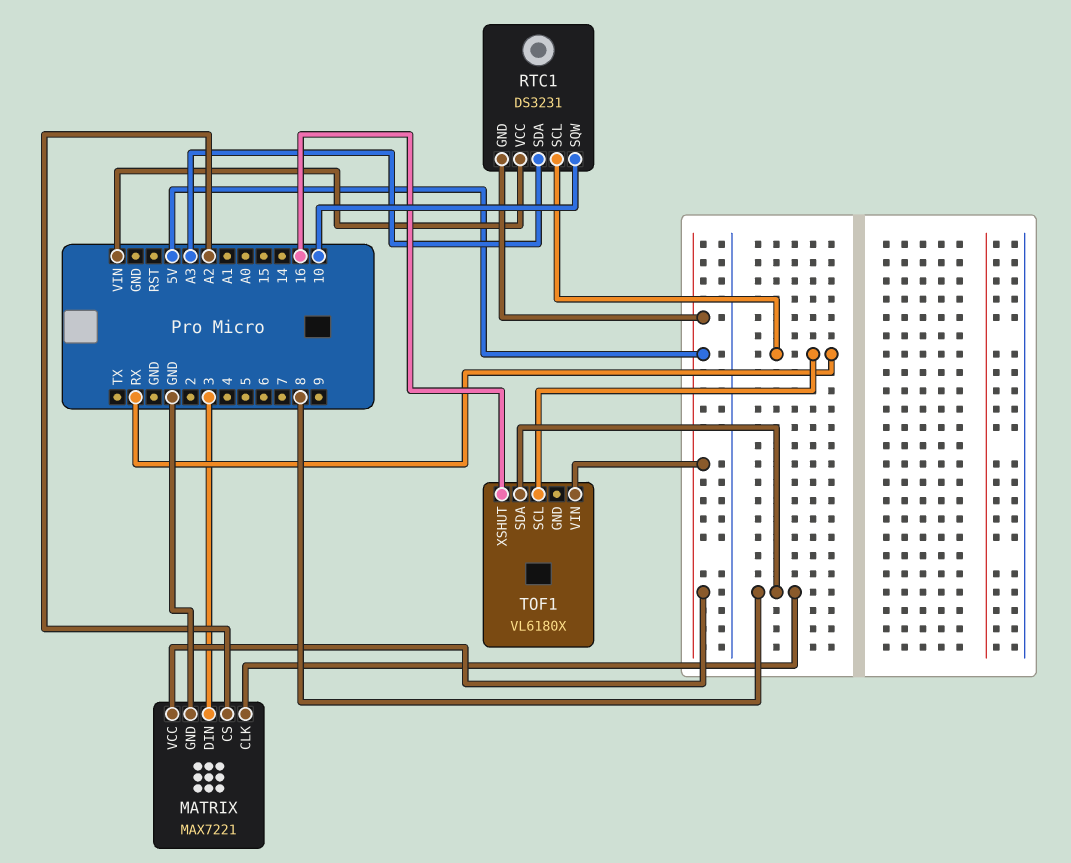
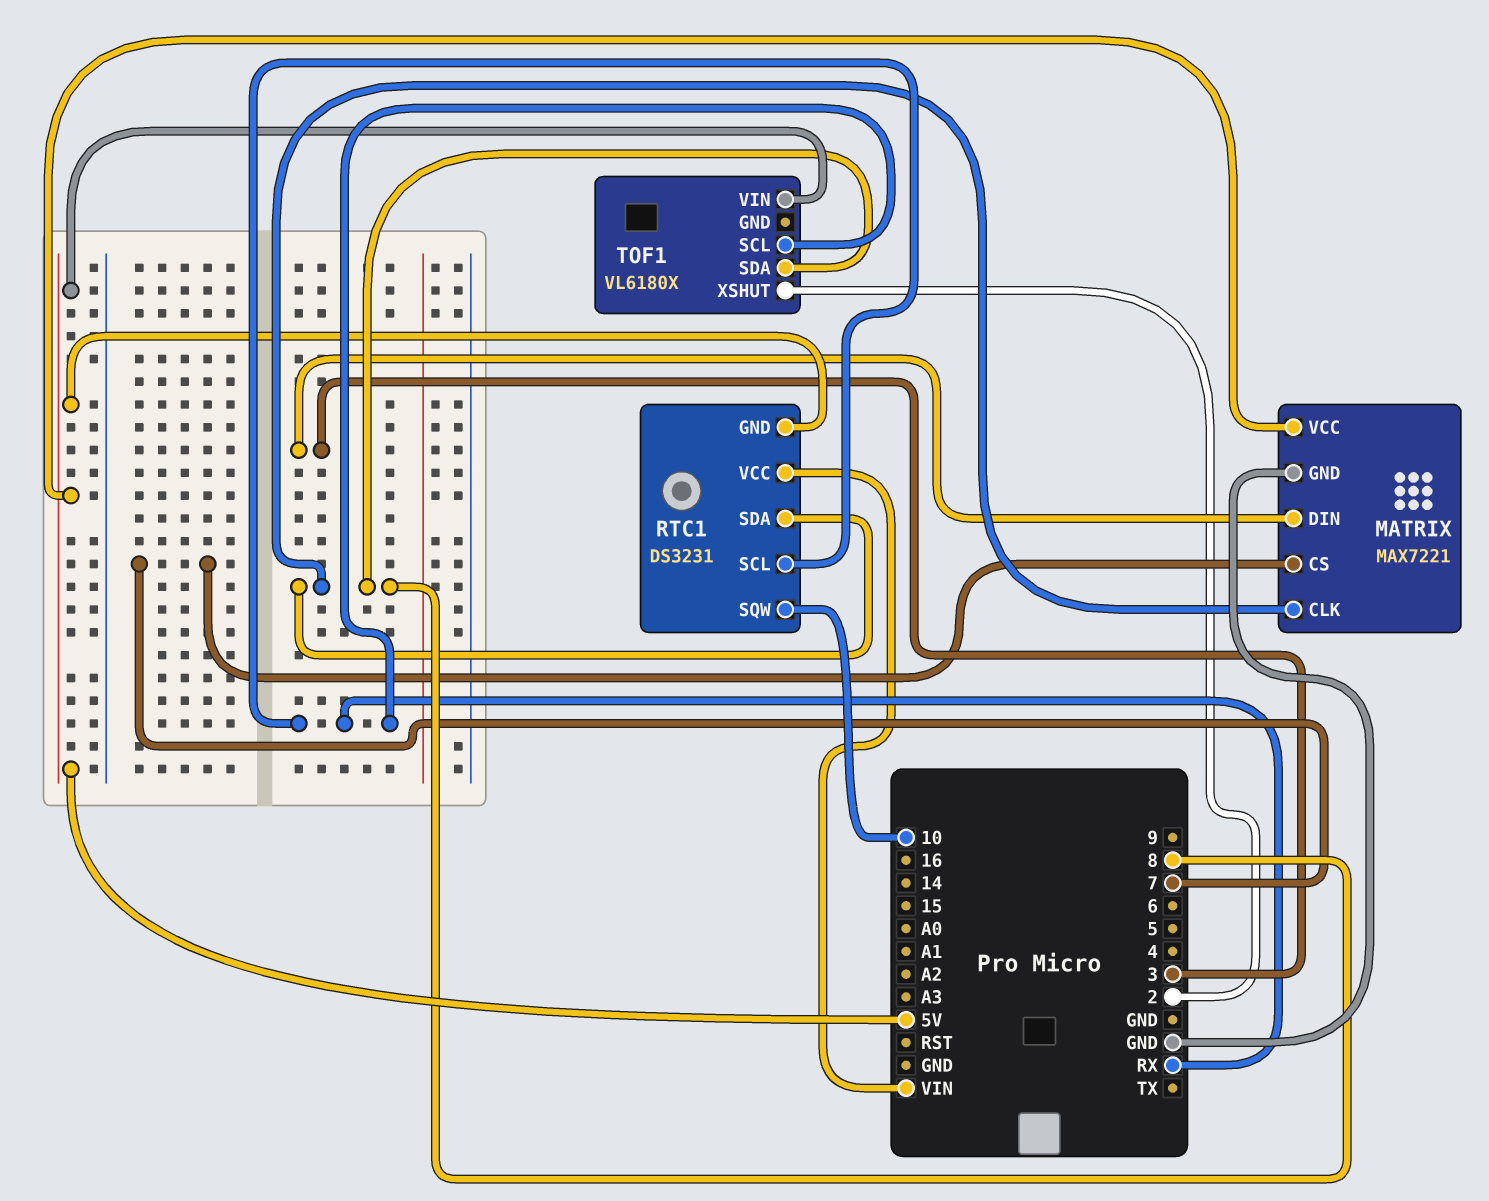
MATRIX pin CS: A2 -> 7
RTC1 pin SDA: A3 -> 8
TOF1 pin XSHUT: 16 -> 2

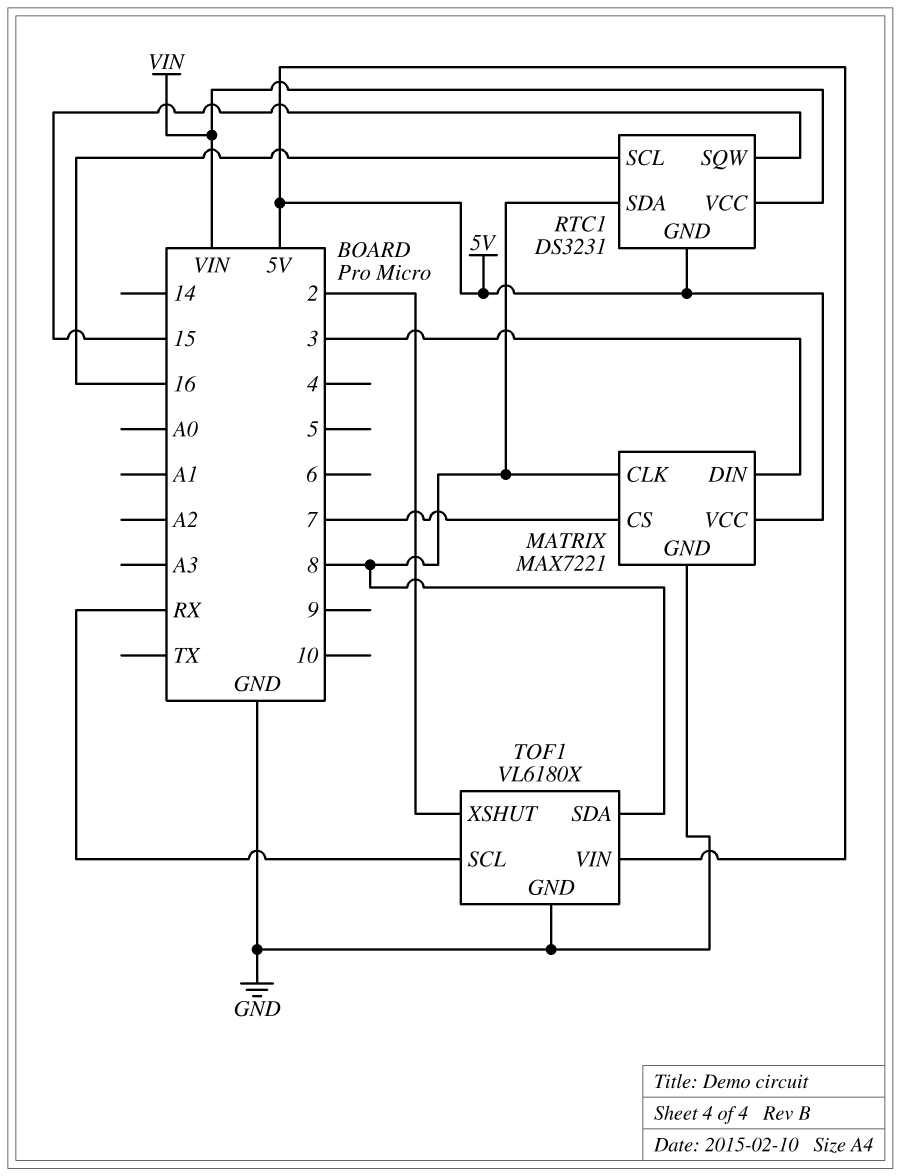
RTC1 pin SCL: RX -> 16
RTC1 pin SQW: 10 -> 15
TOF1 pin GND: none -> GND

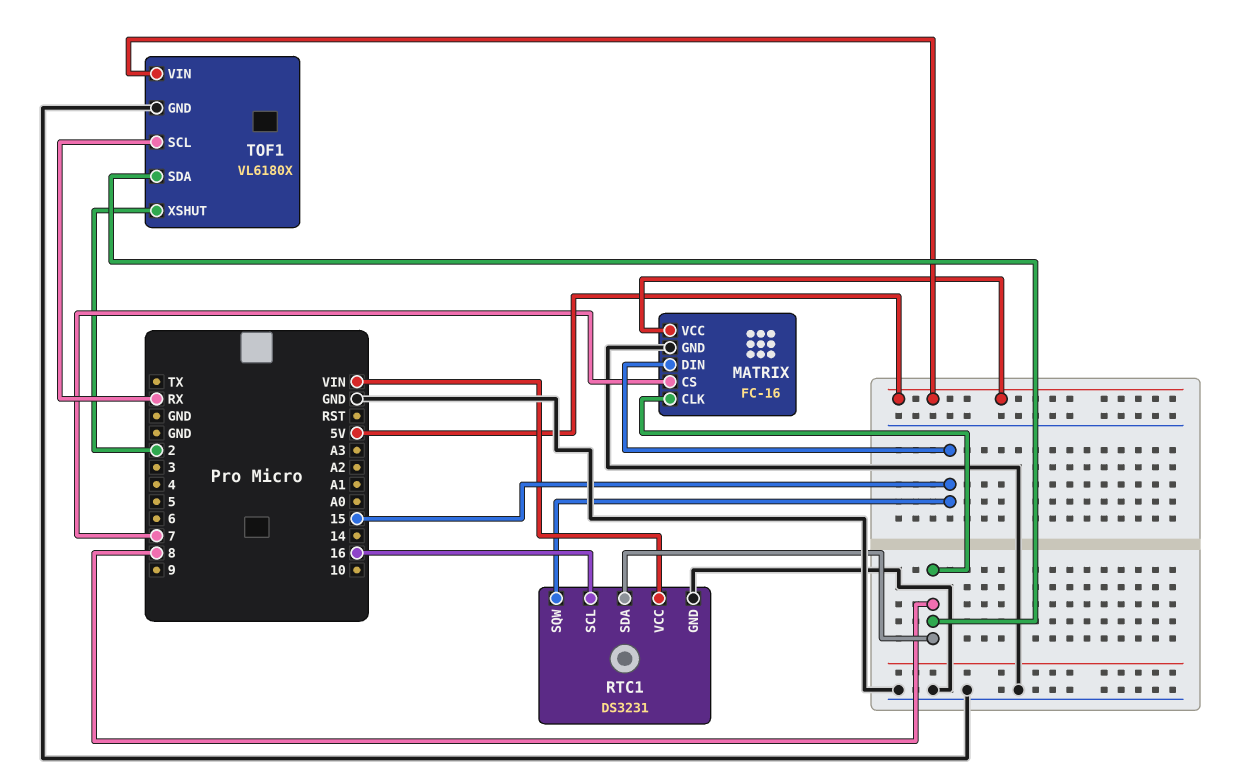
MATRIX: MAX7221 -> FC-16
MATRIX pin DIN: 3 -> 15
RTC1 pin GND: 5V -> GND

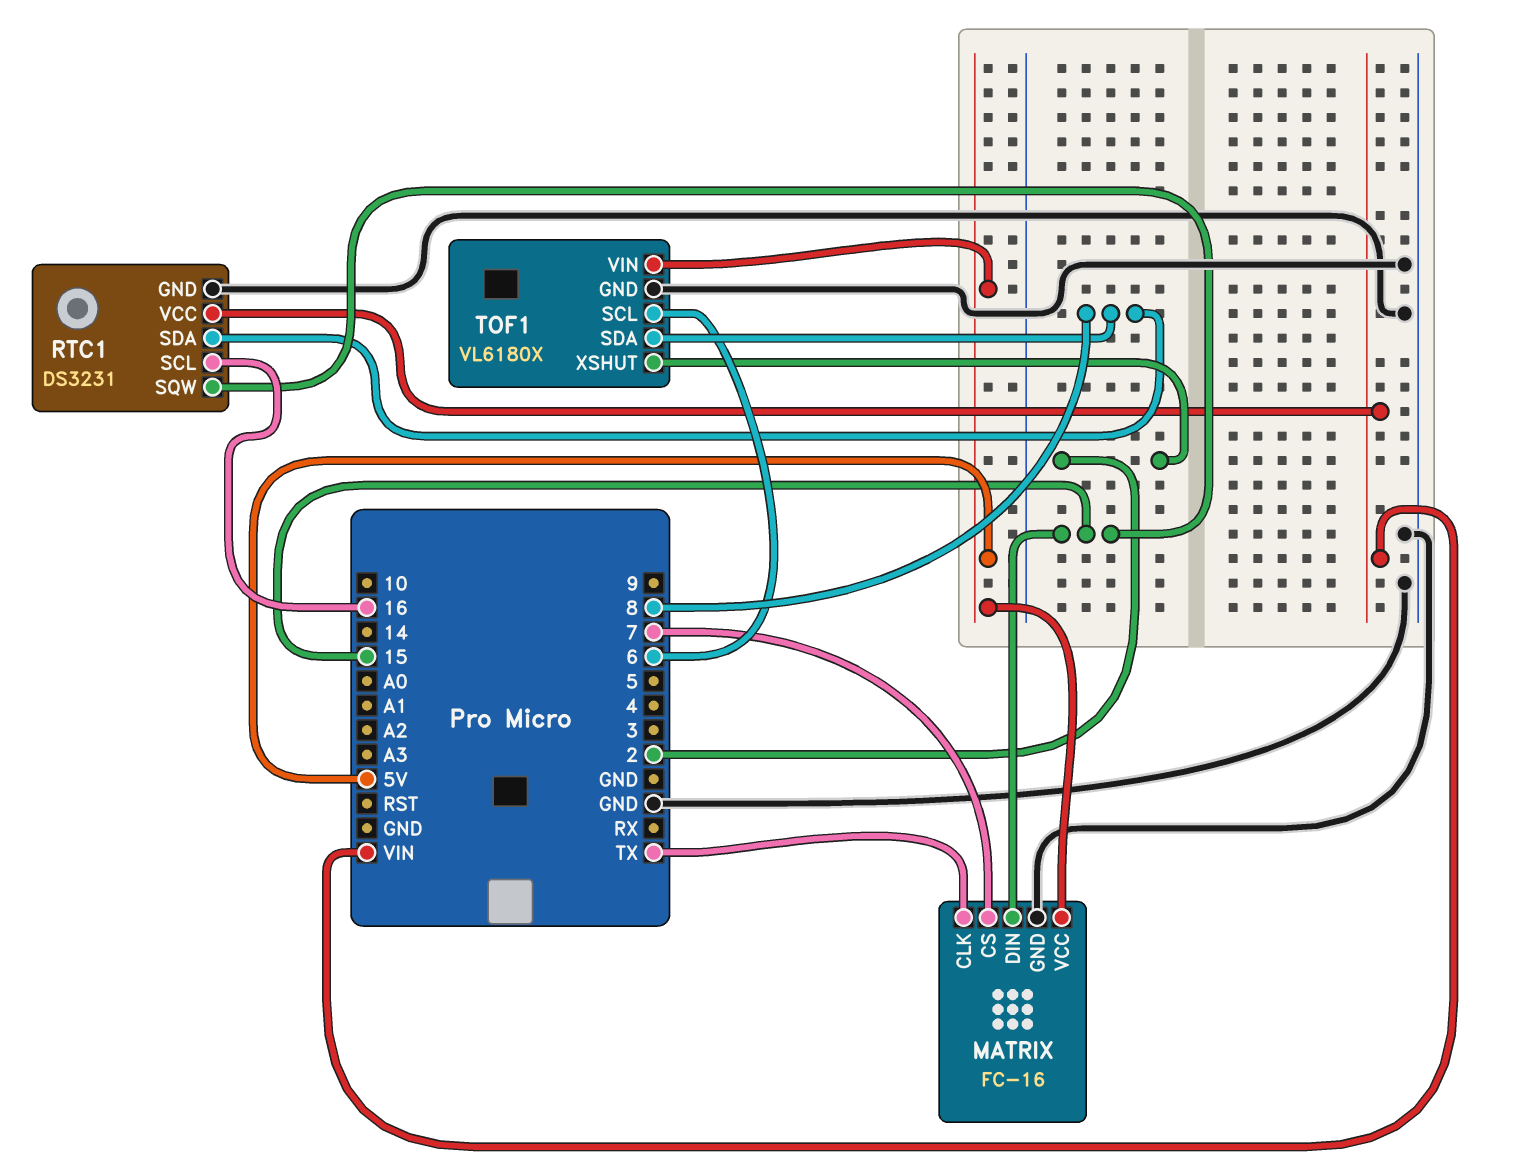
MATRIX pin CLK: 8 -> TX
TOF1 pin SCL: RX -> 6

